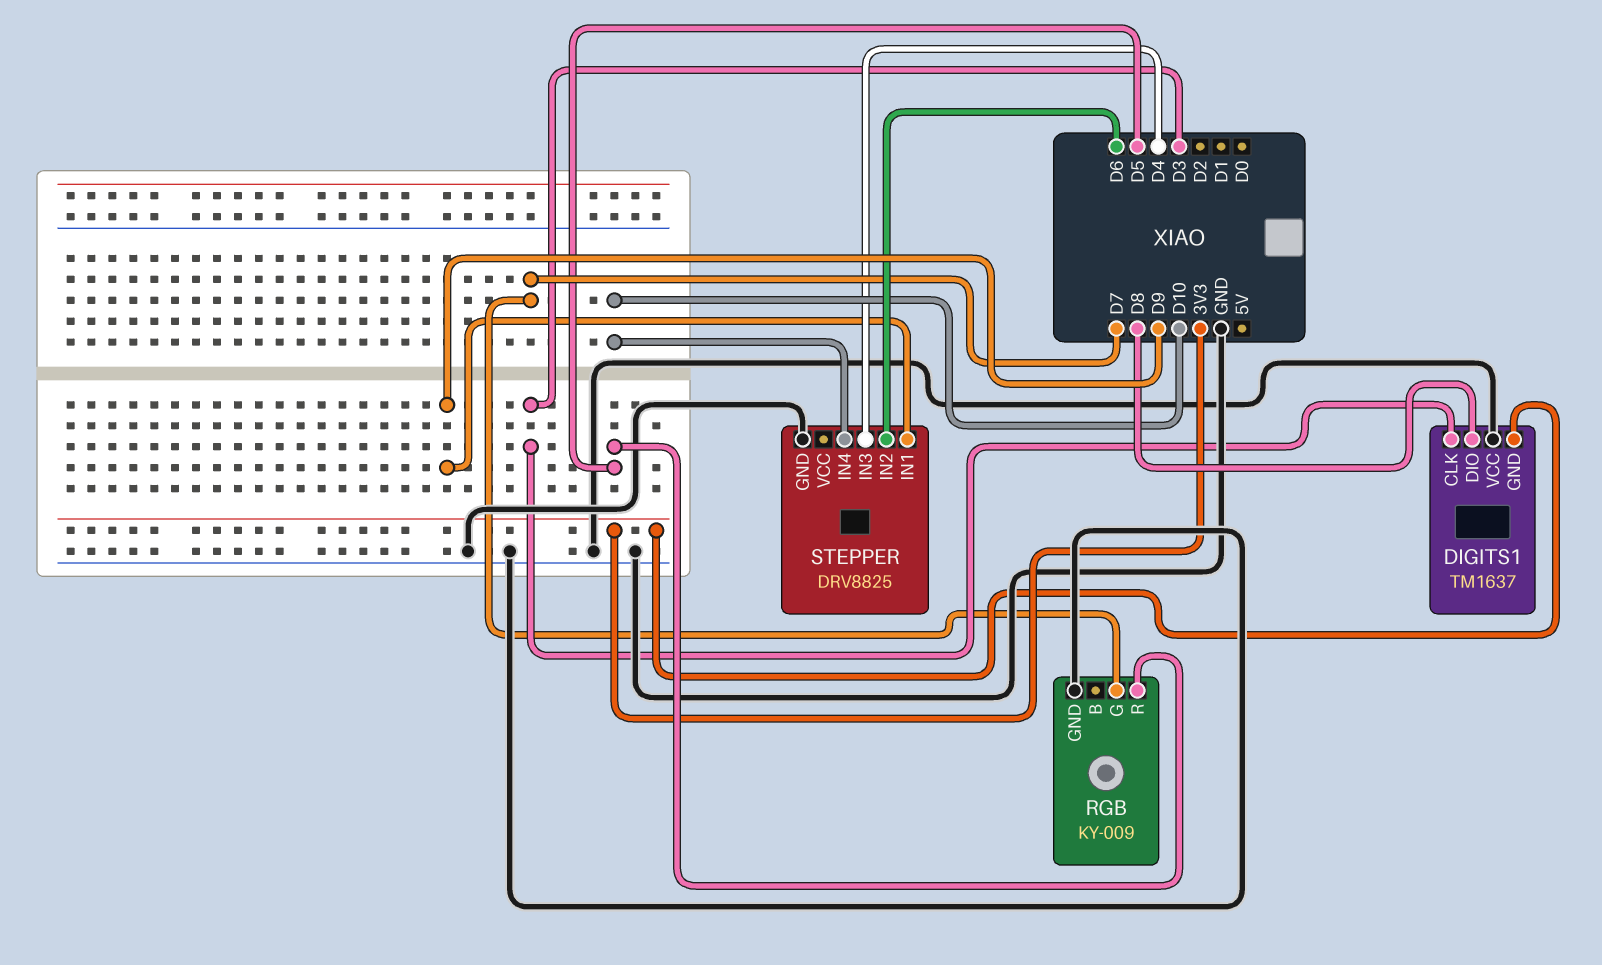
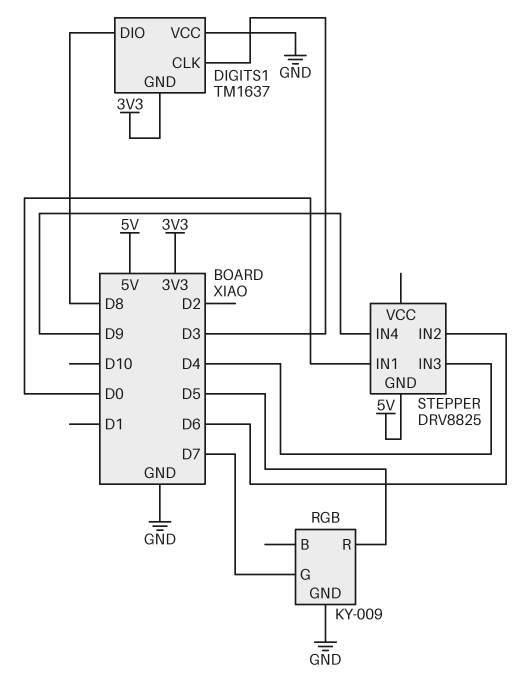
STEPPER pin GND: GND -> 5V
STEPPER pin IN1: D9 -> D0
STEPPER pin IN4: D10 -> D9

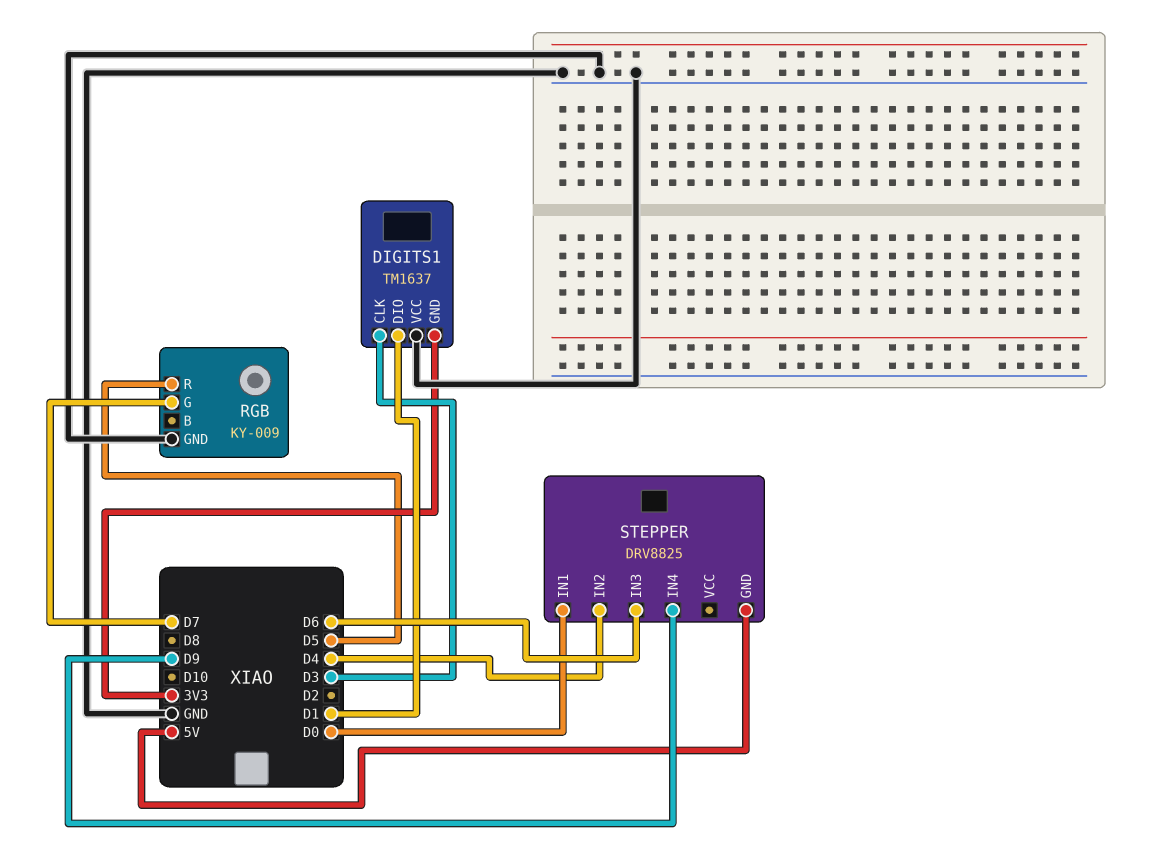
DIGITS1 pin DIO: D8 -> D1
STEPPER pin IN2: D6 -> D4
STEPPER pin IN3: D4 -> D6

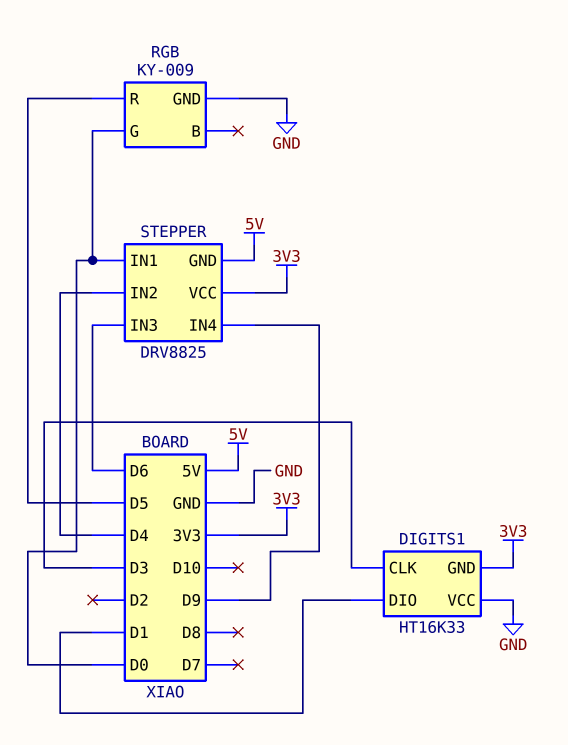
DIGITS1: TM1637 -> HT16K33
RGB pin G: D7 -> D0
STEPPER pin VCC: none -> 3V3

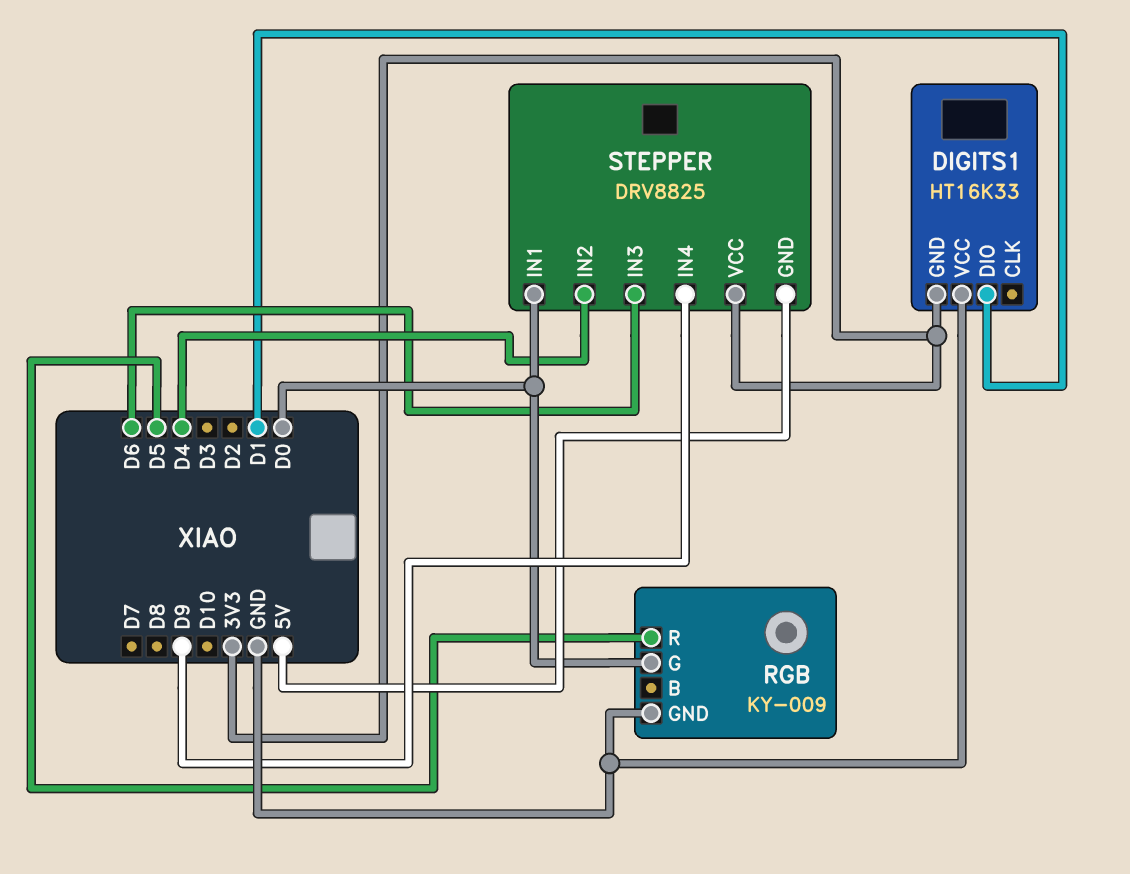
DIGITS1 pin CLK: D3 -> none

